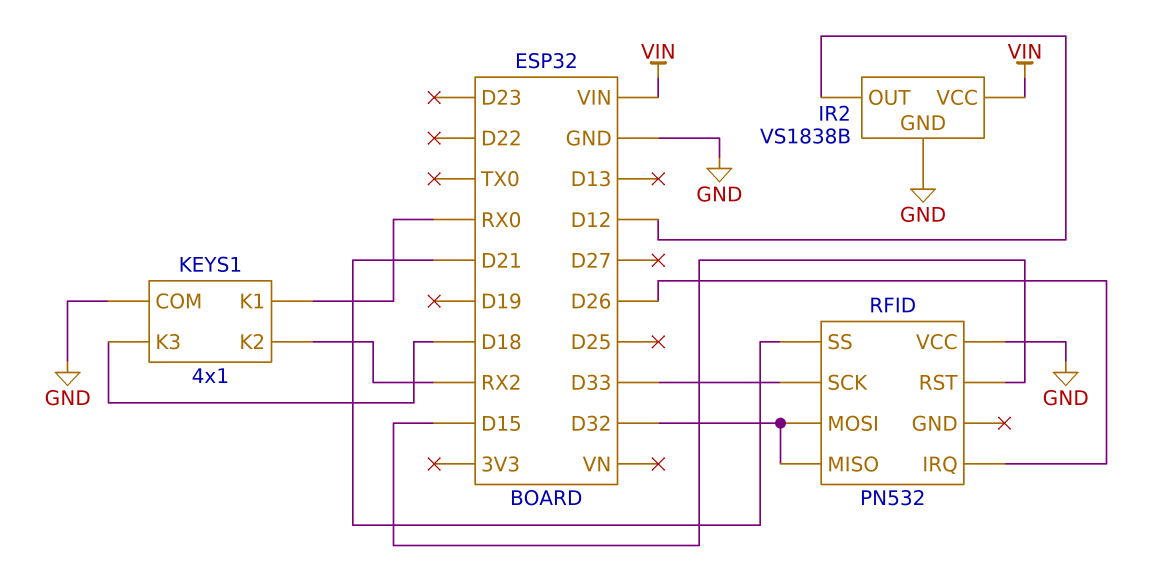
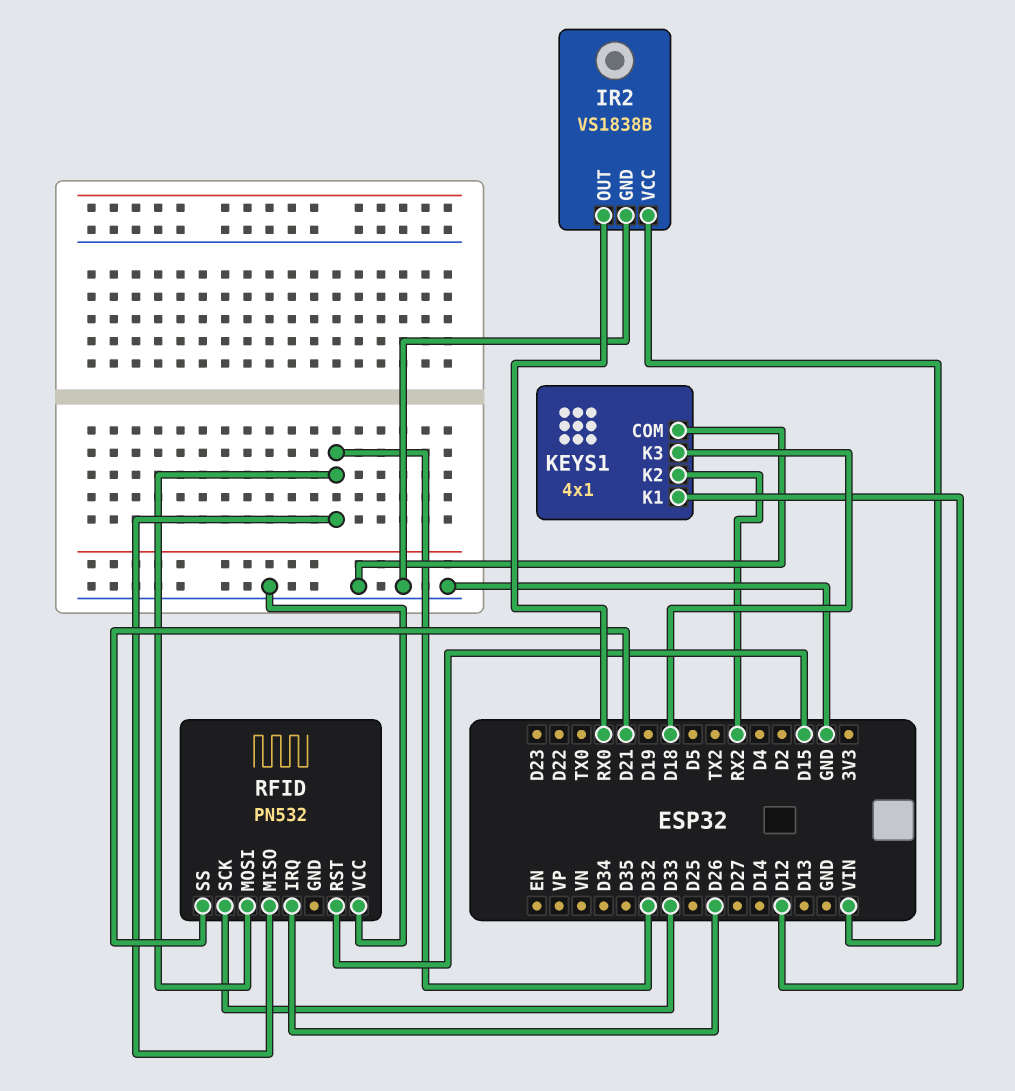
IR2 pin OUT: D12 -> RX0
KEYS1 pin K1: RX0 -> D12

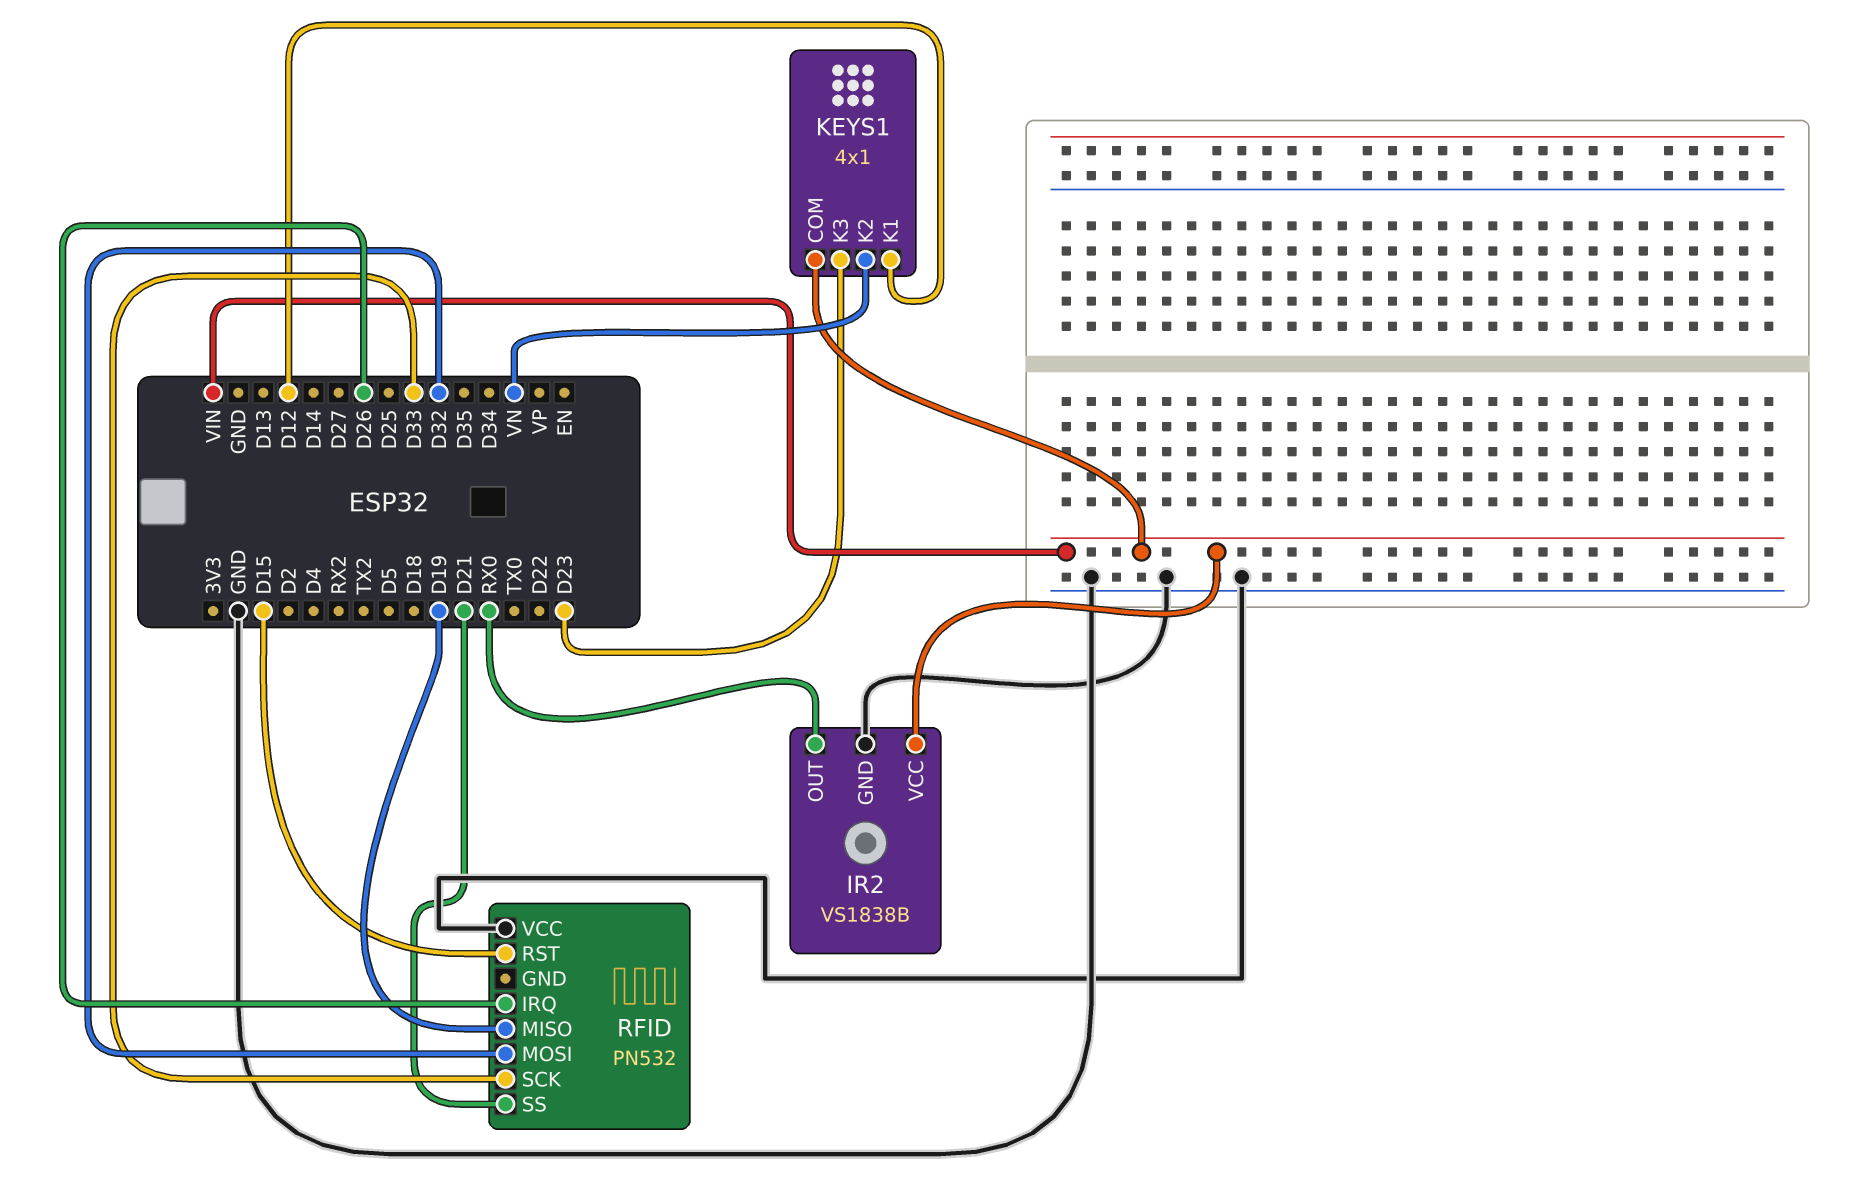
KEYS1 pin COM: GND -> VIN
KEYS1 pin K2: RX2 -> VN
KEYS1 pin K3: D18 -> D23
RFID pin MISO: D32 -> D19

